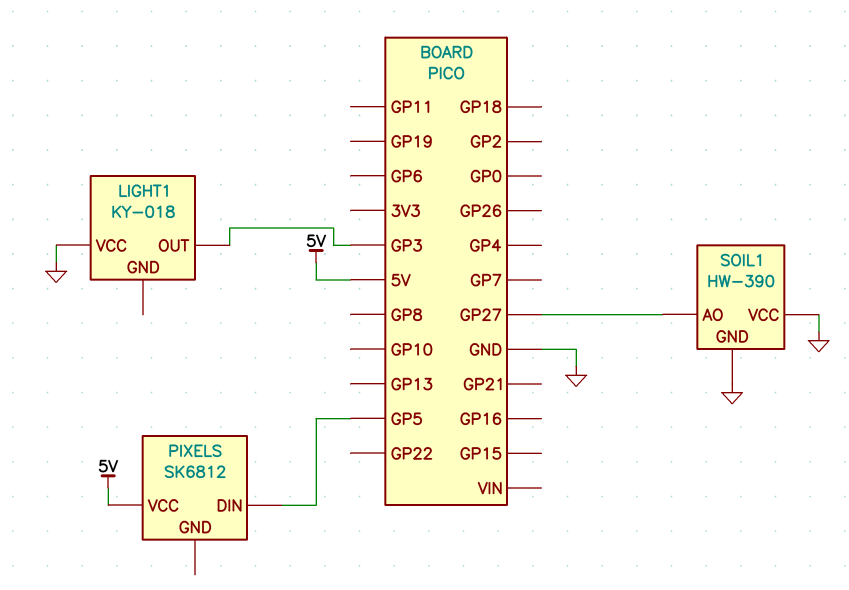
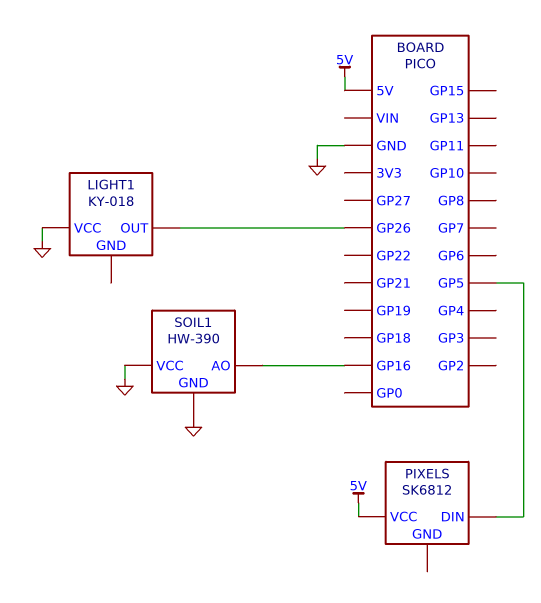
LIGHT1 pin OUT: GP3 -> GP26
SOIL1 pin AO: GP27 -> GP16

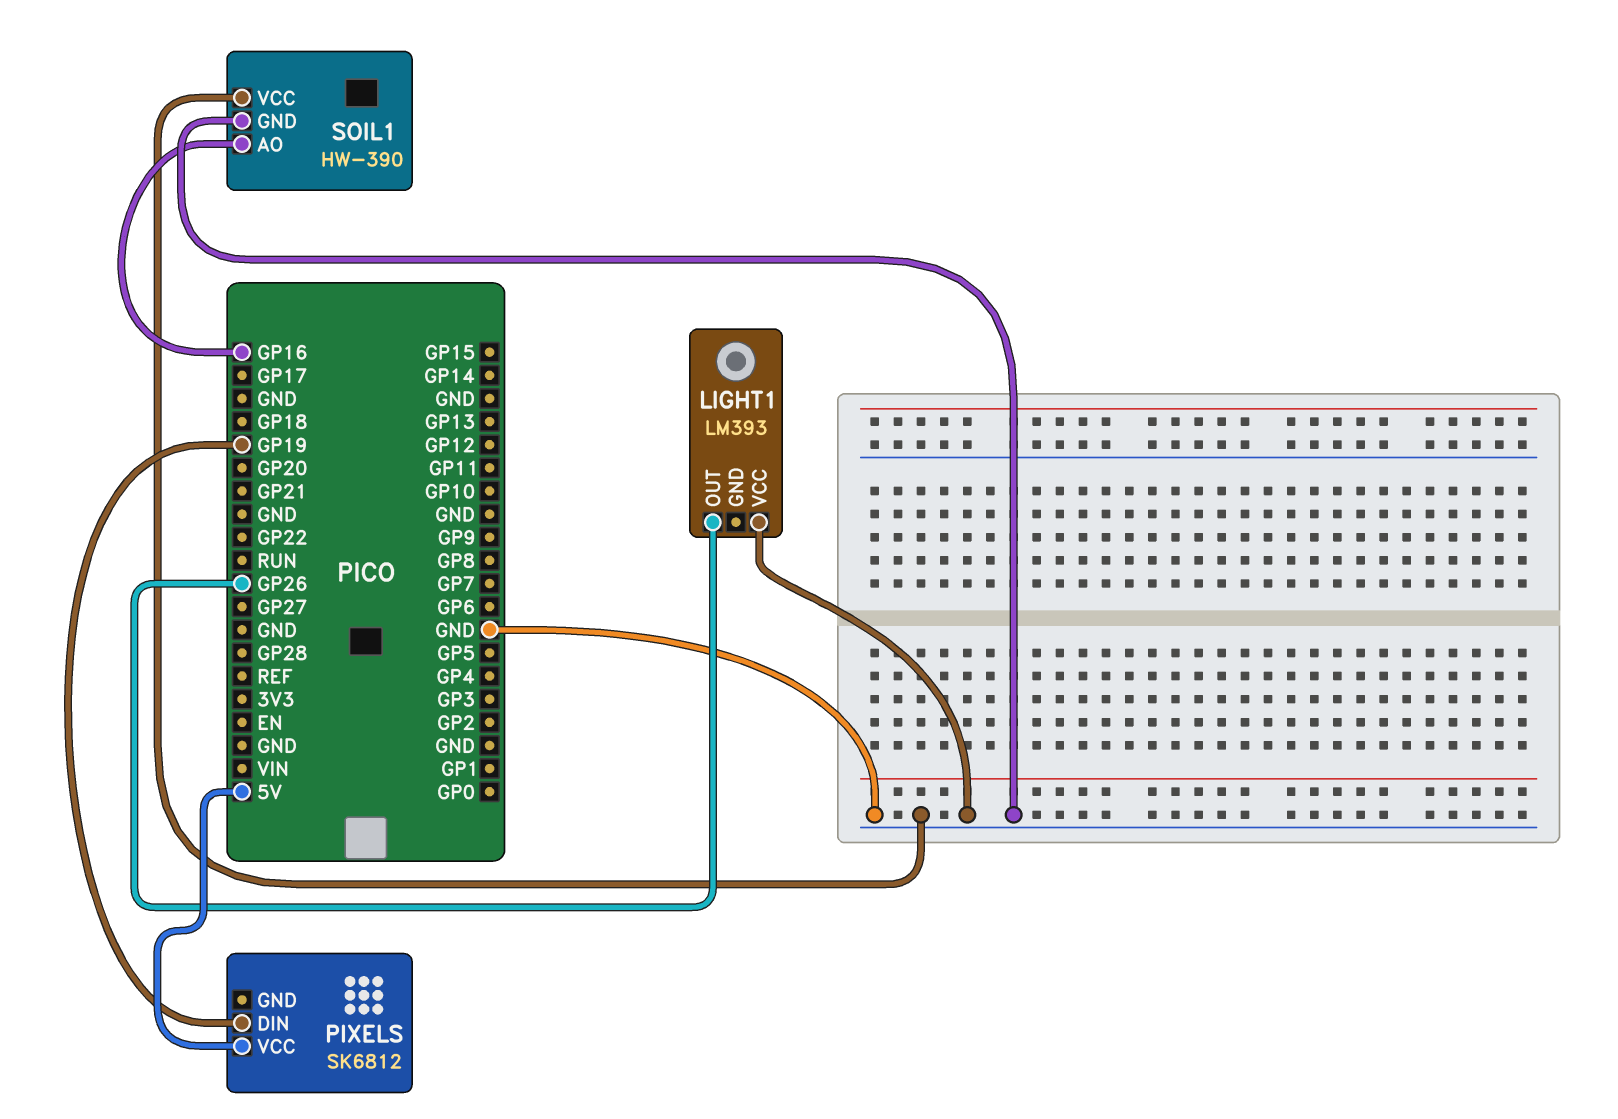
LIGHT1: KY-018 -> LM393
PIXELS pin DIN: GP5 -> GP19

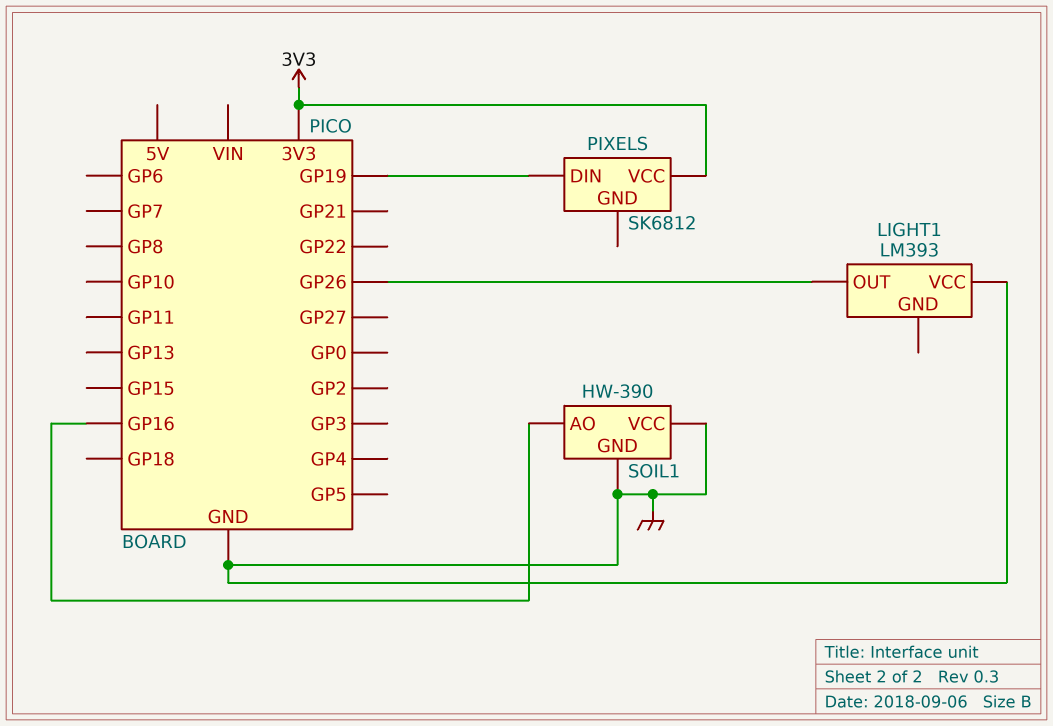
PIXELS pin VCC: 5V -> 3V3

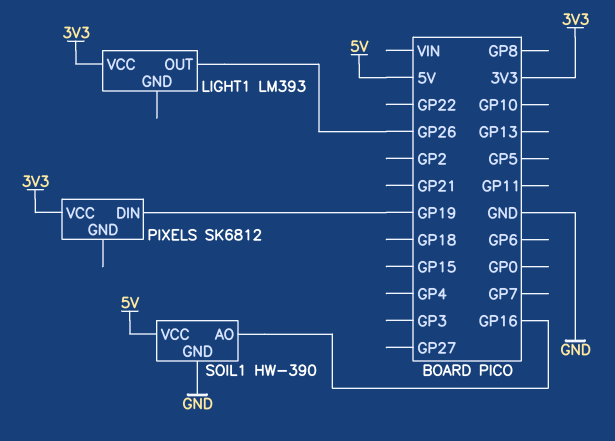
LIGHT1 pin VCC: GND -> 3V3
SOIL1 pin VCC: GND -> 5V

